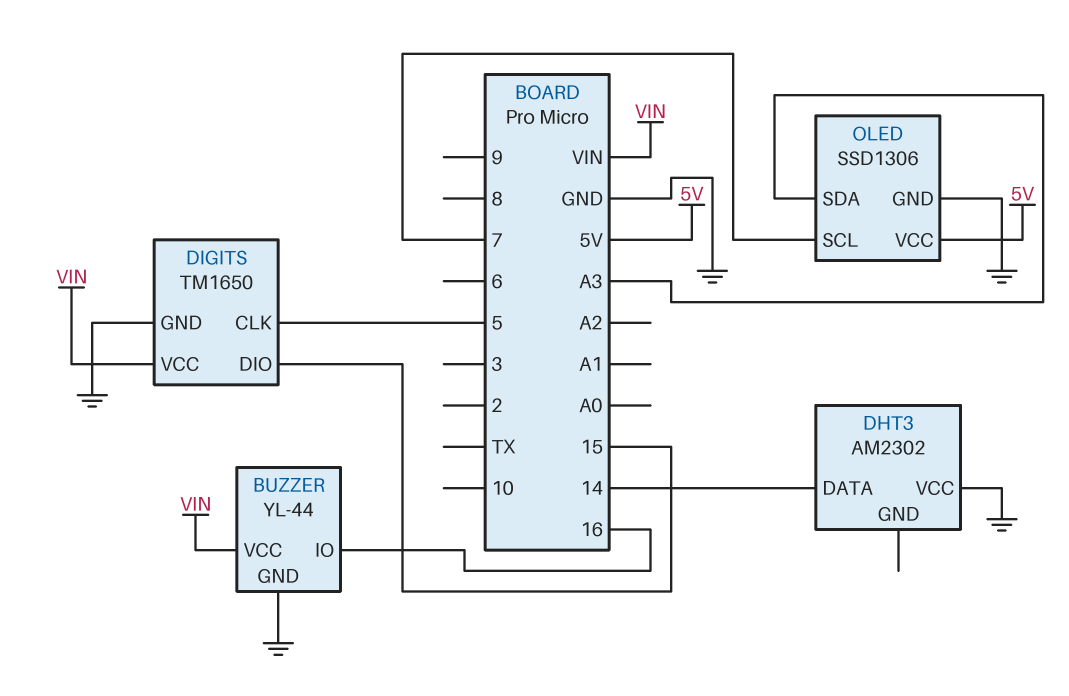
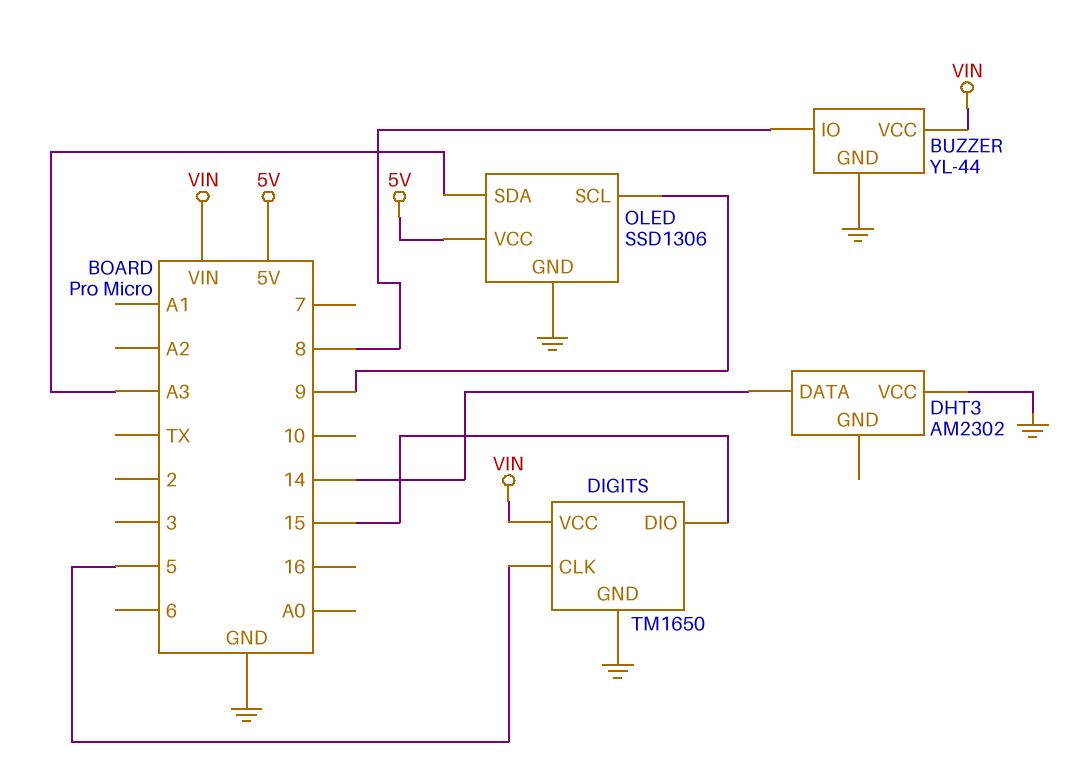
BUZZER pin IO: 16 -> 8
OLED pin SCL: 7 -> 9

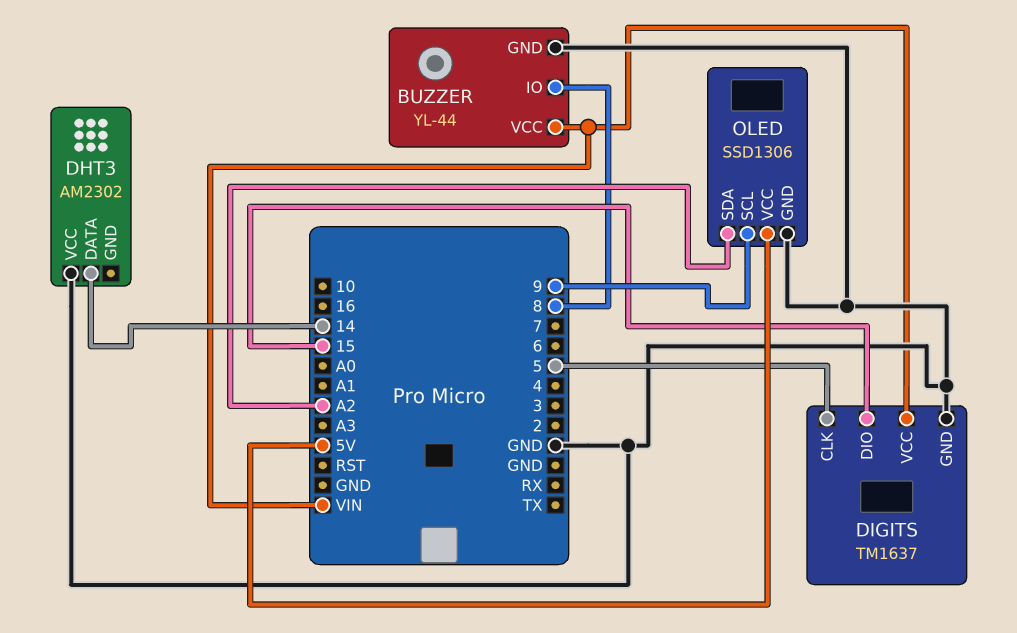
DIGITS: TM1650 -> TM1637
OLED pin SDA: A3 -> A2

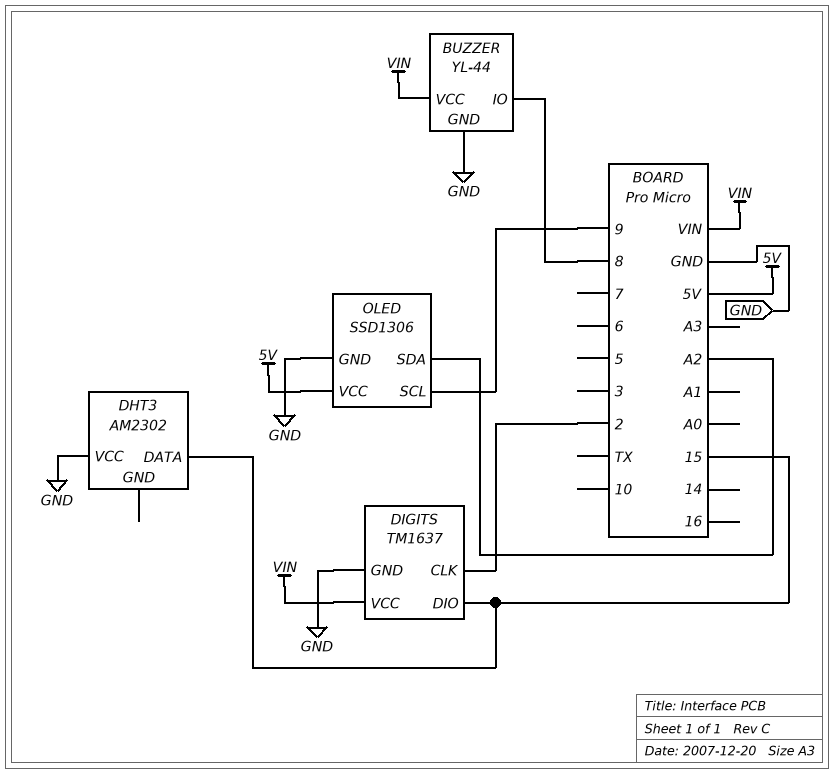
DHT3 pin DATA: 14 -> 15
DIGITS pin CLK: 5 -> 2

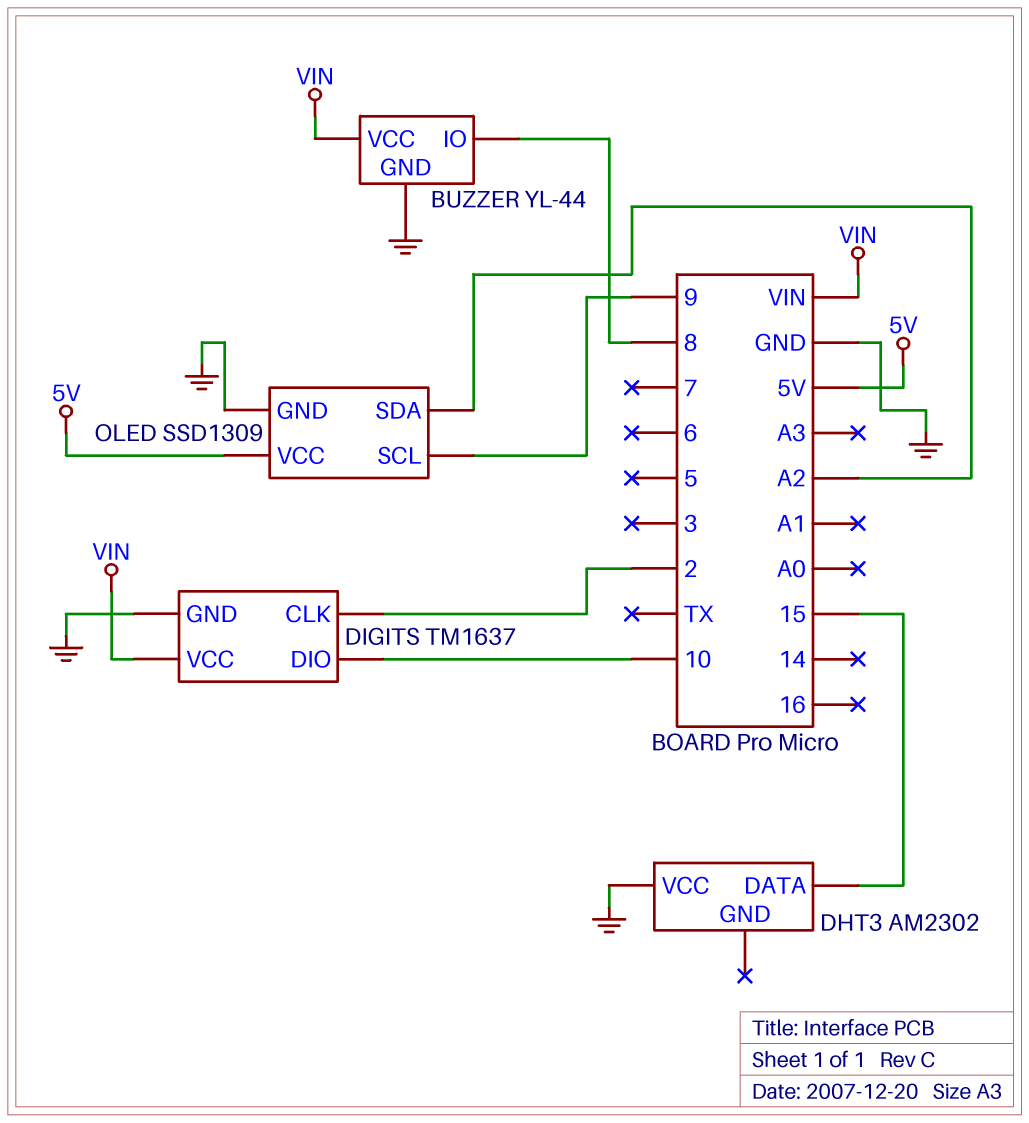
DIGITS pin DIO: 15 -> 10
OLED: SSD1306 -> SSD1309

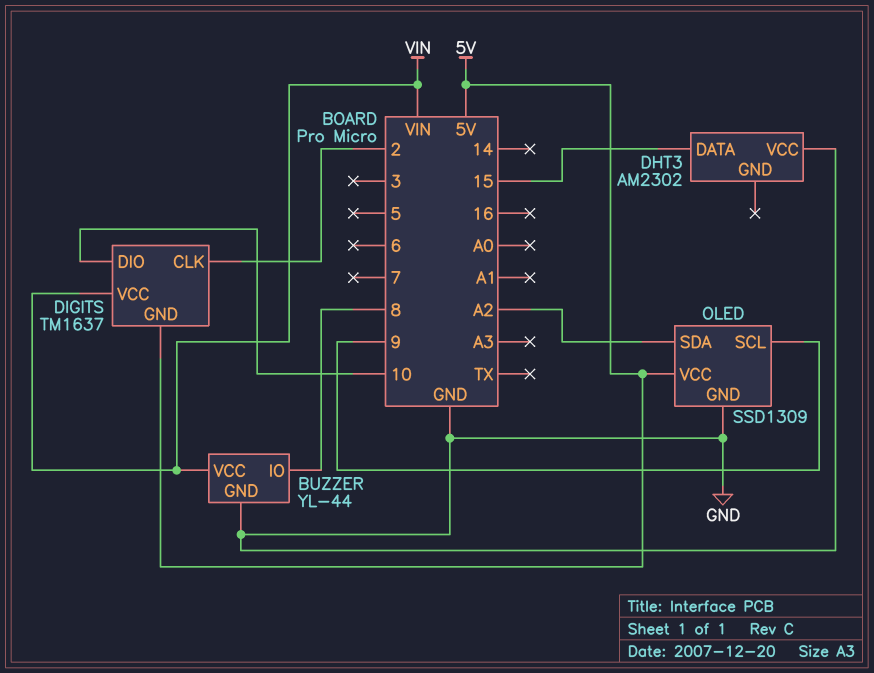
DIGITS pin GND: GND -> 5V

